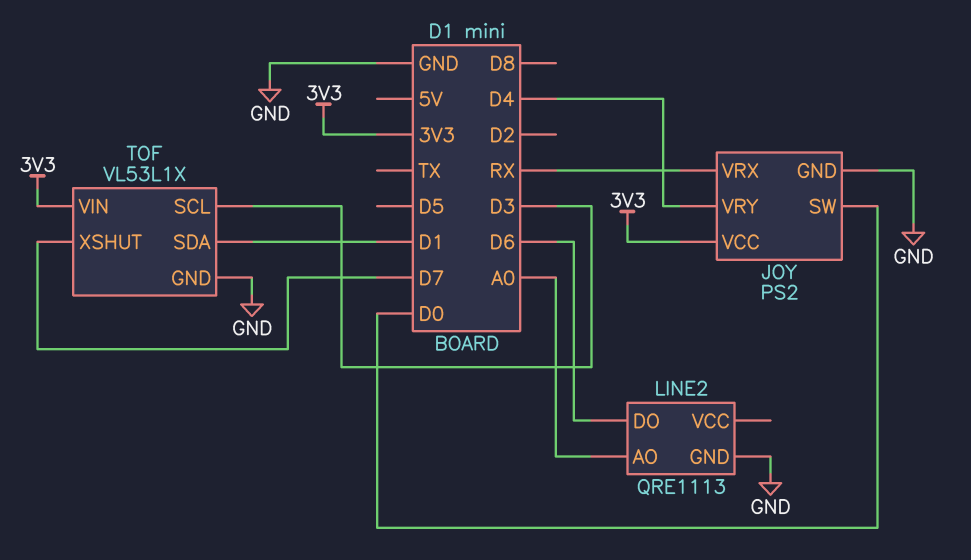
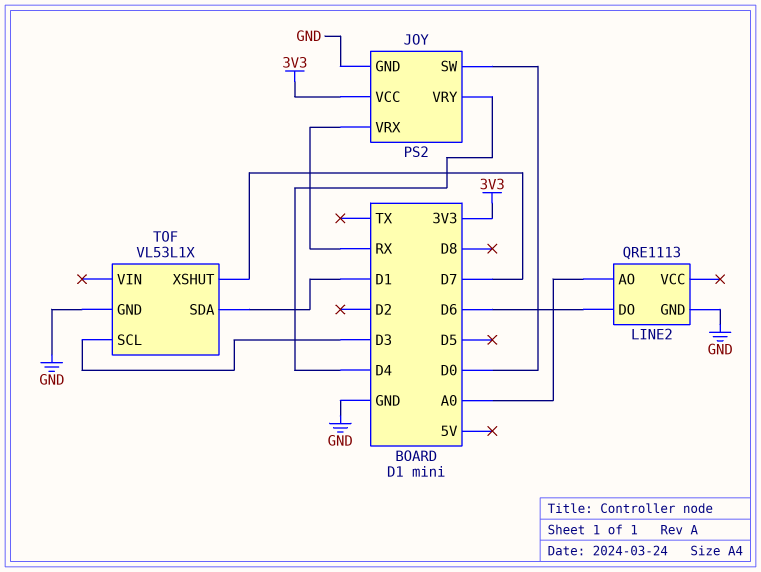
TOF pin VIN: 3V3 -> none

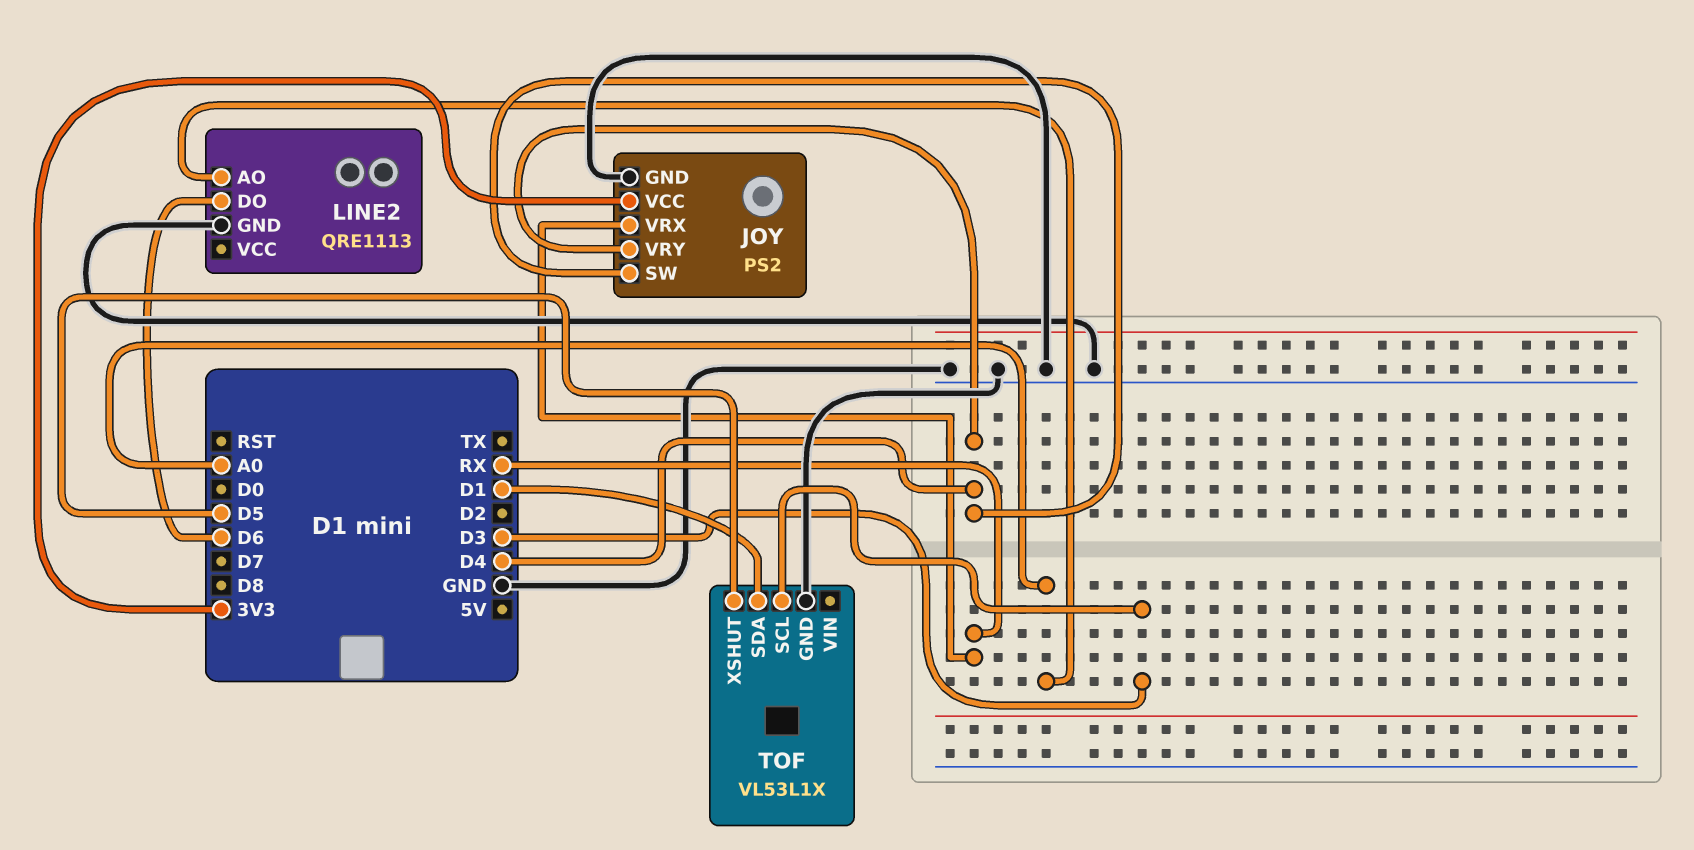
JOY pin SW: D0 -> D4
TOF pin XSHUT: D7 -> D5

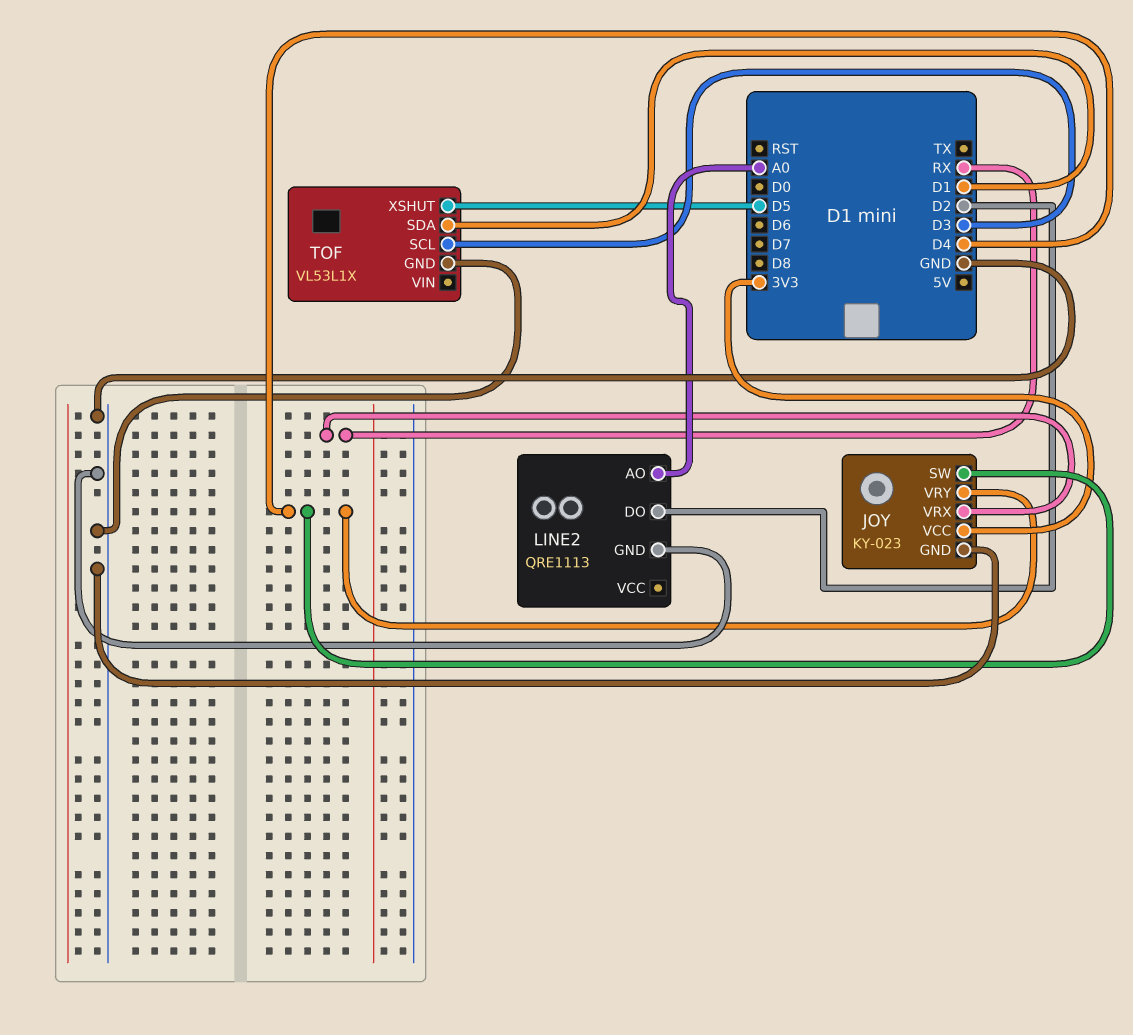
JOY: PS2 -> KY-023
LINE2 pin DO: D6 -> D2

